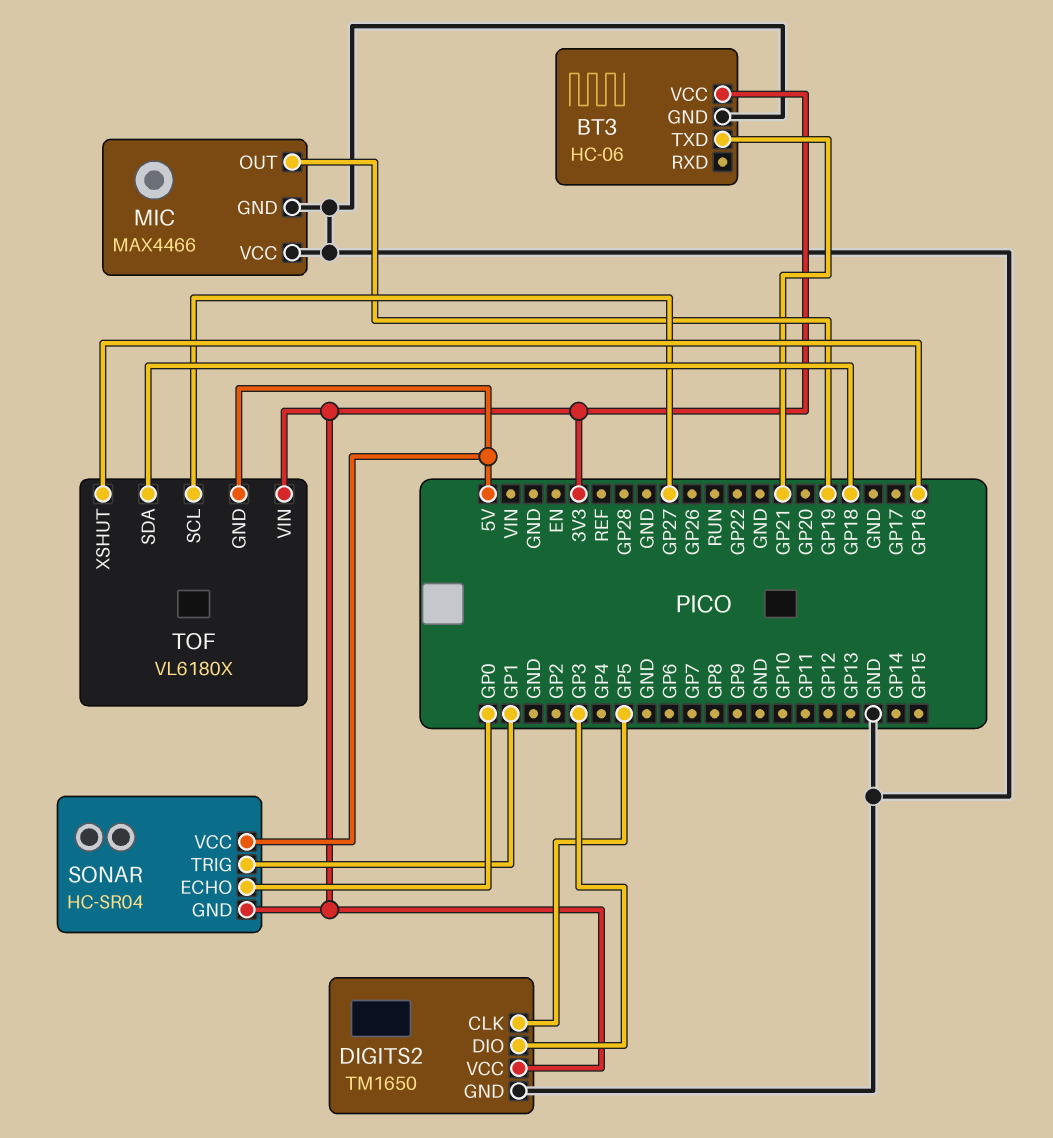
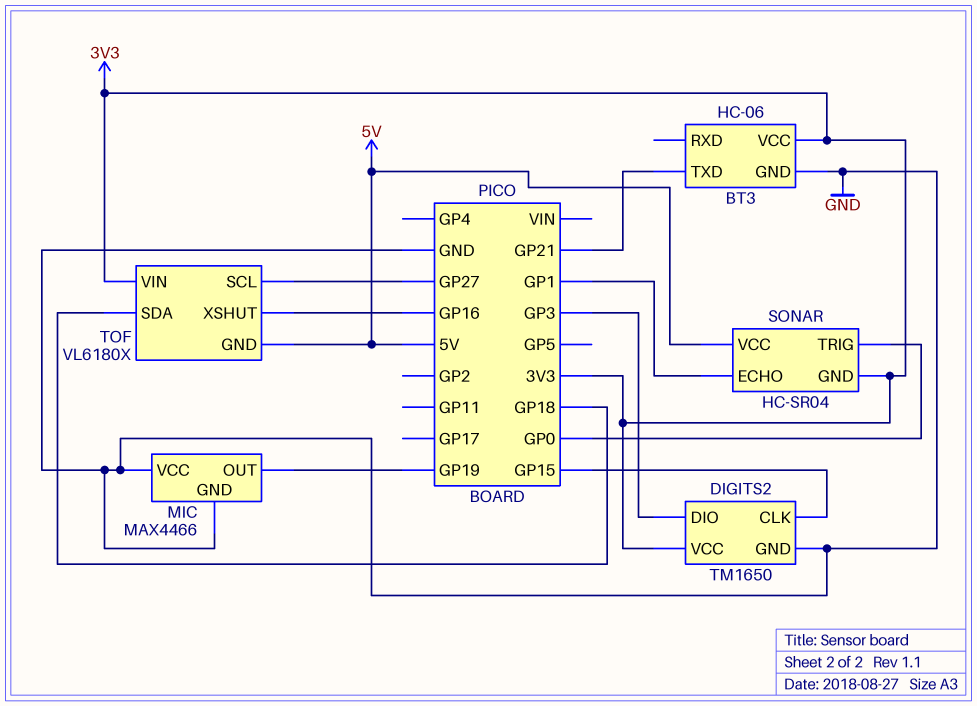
DIGITS2 pin CLK: GP5 -> GP15
SONAR pin ECHO: GP0 -> GP1
SONAR pin TRIG: GP1 -> GP0

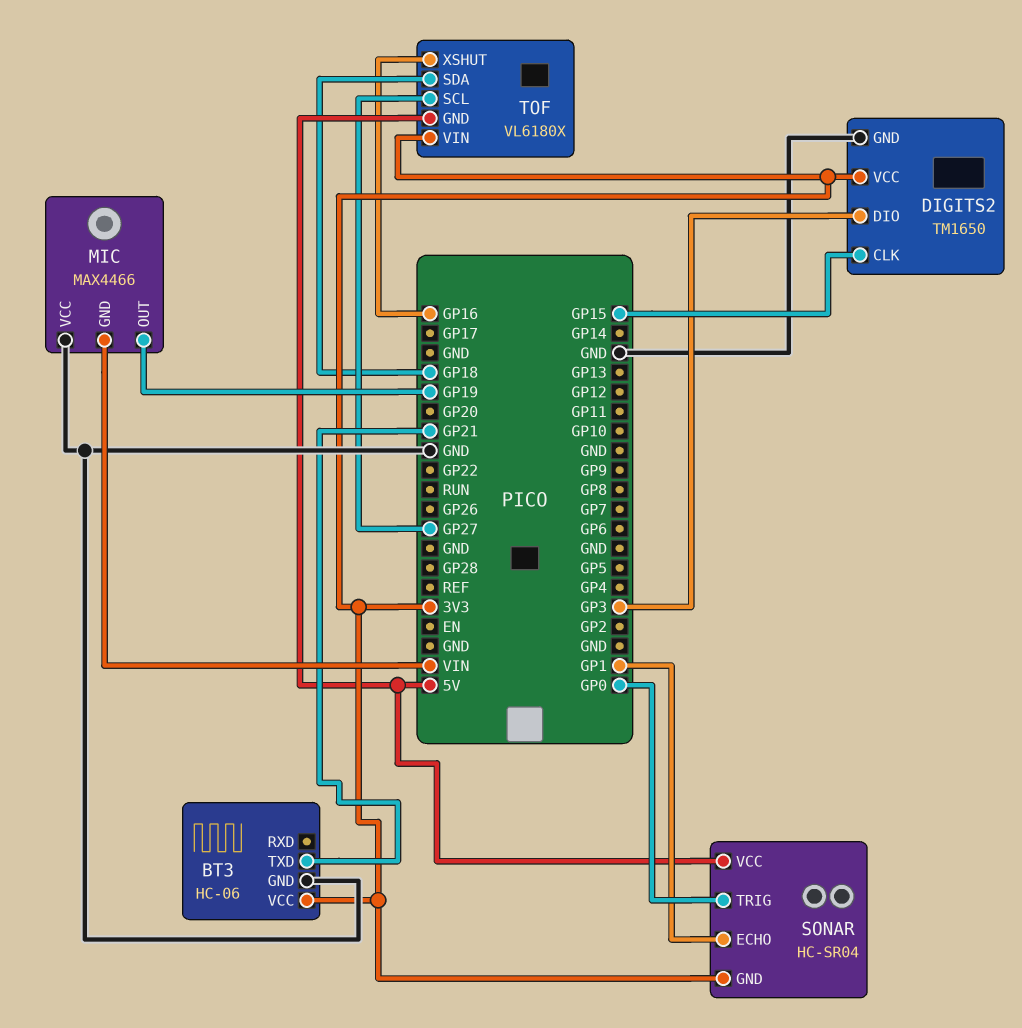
MIC pin GND: GND -> VIN

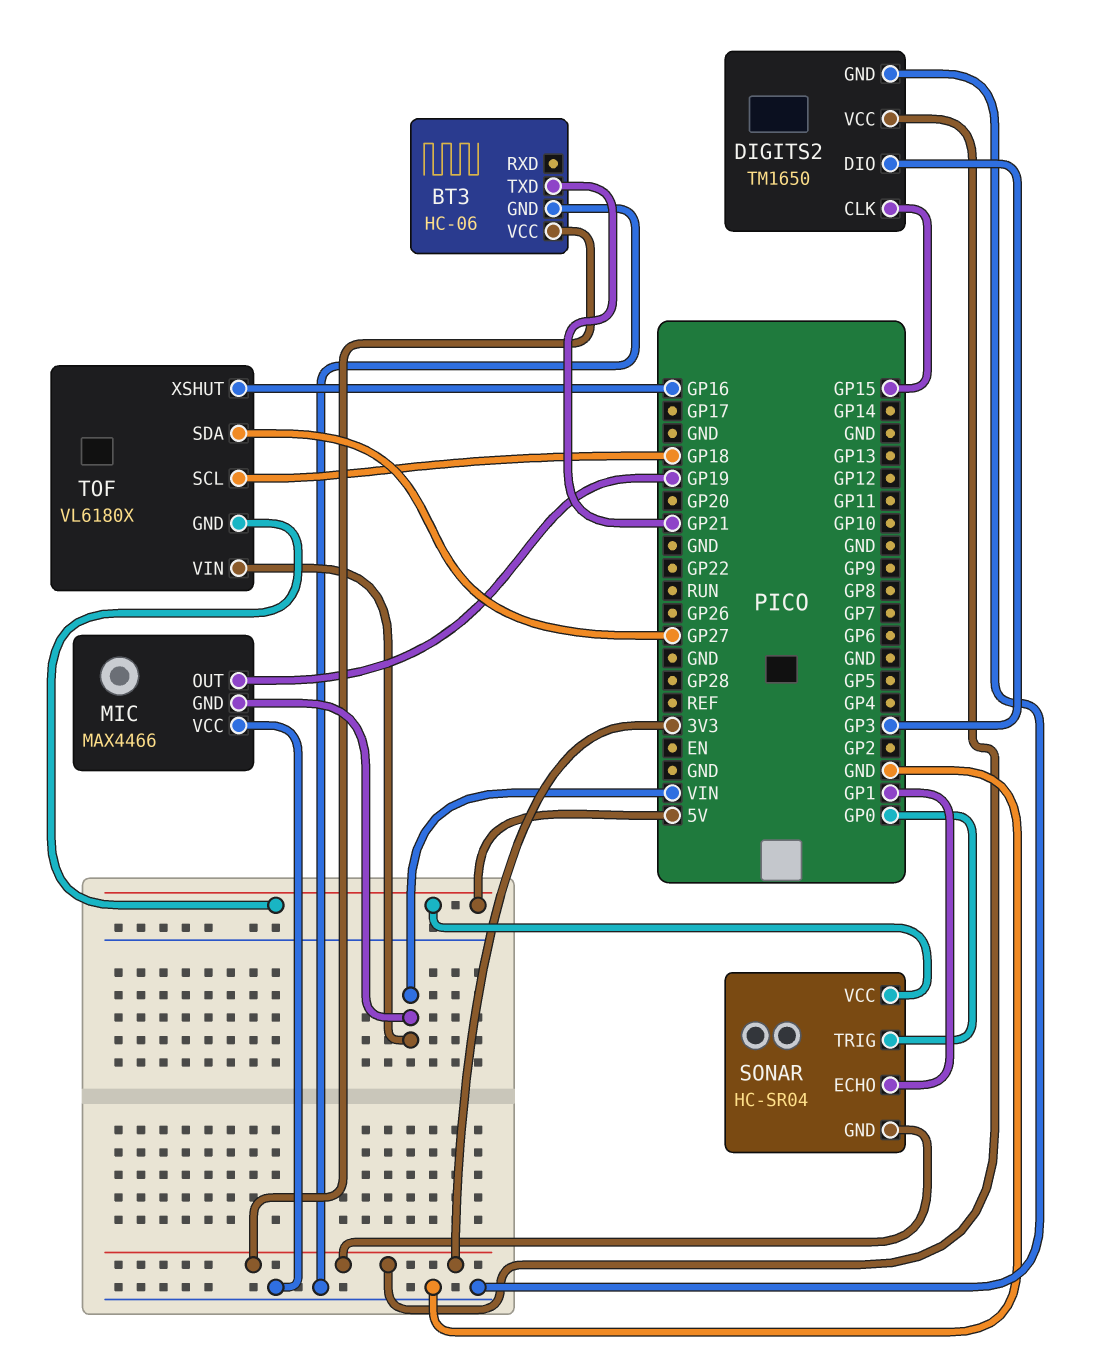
TOF pin SCL: GP27 -> GP18
TOF pin SDA: GP18 -> GP27
TOF pin VIN: 3V3 -> VIN

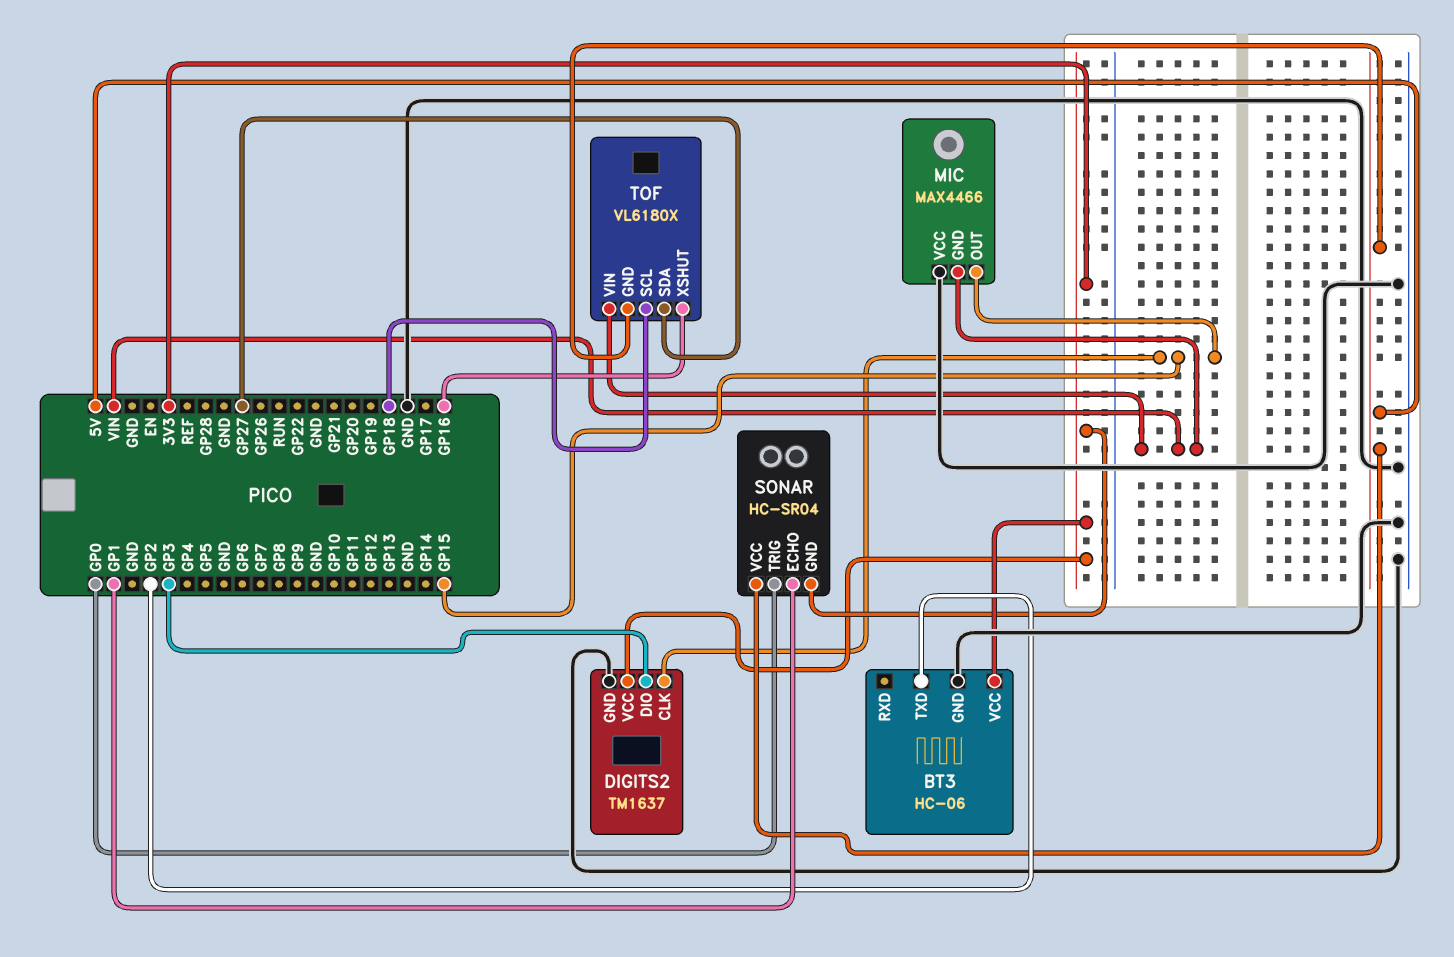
BT3 pin TXD: GP21 -> GP2
DIGITS2: TM1650 -> TM1637
MIC pin OUT: GP19 -> GP15

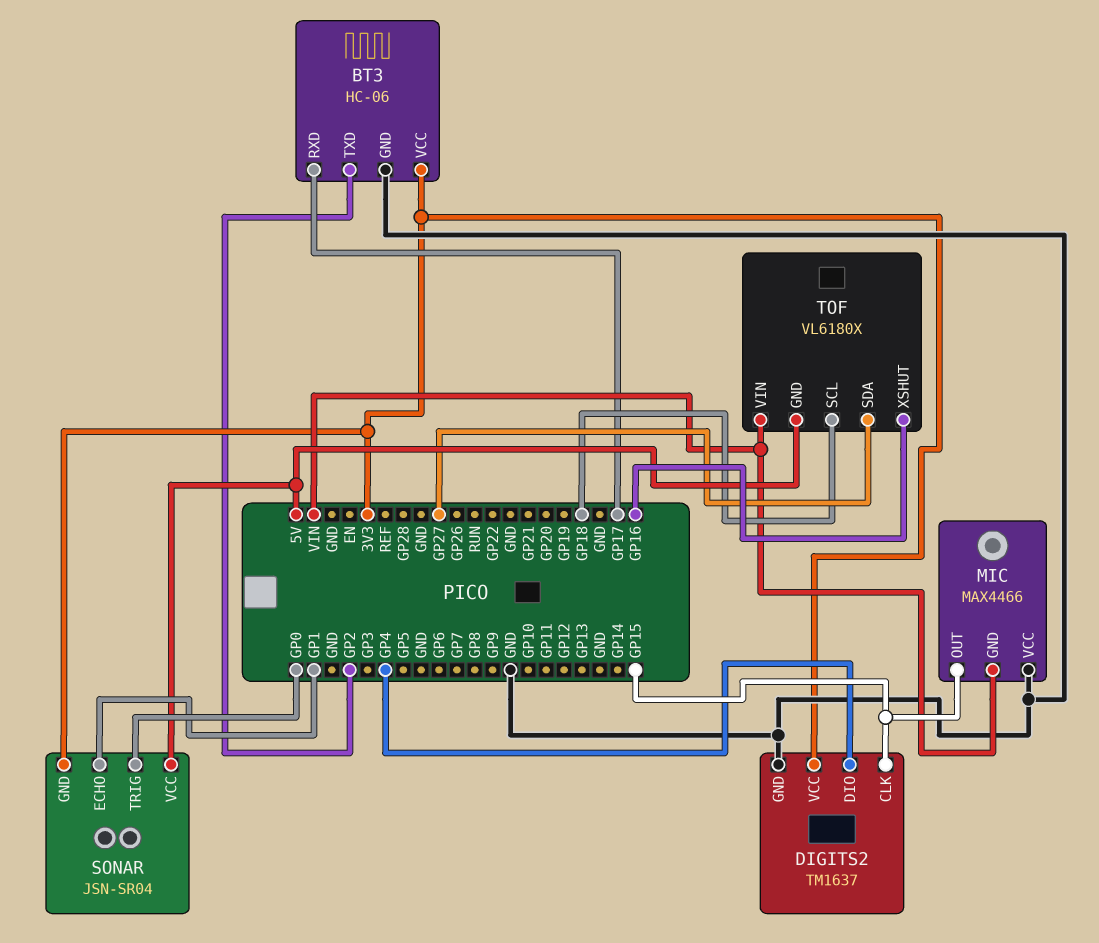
BT3 pin RXD: none -> GP17
DIGITS2 pin DIO: GP3 -> GP4
SONAR: HC-SR04 -> JSN-SR04

